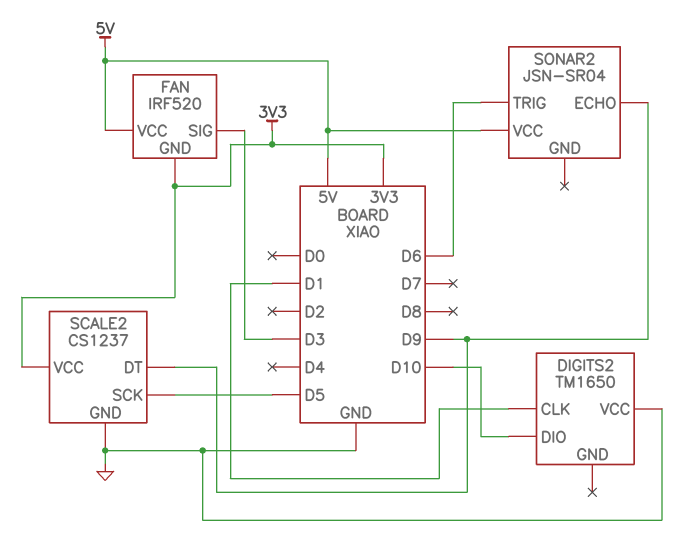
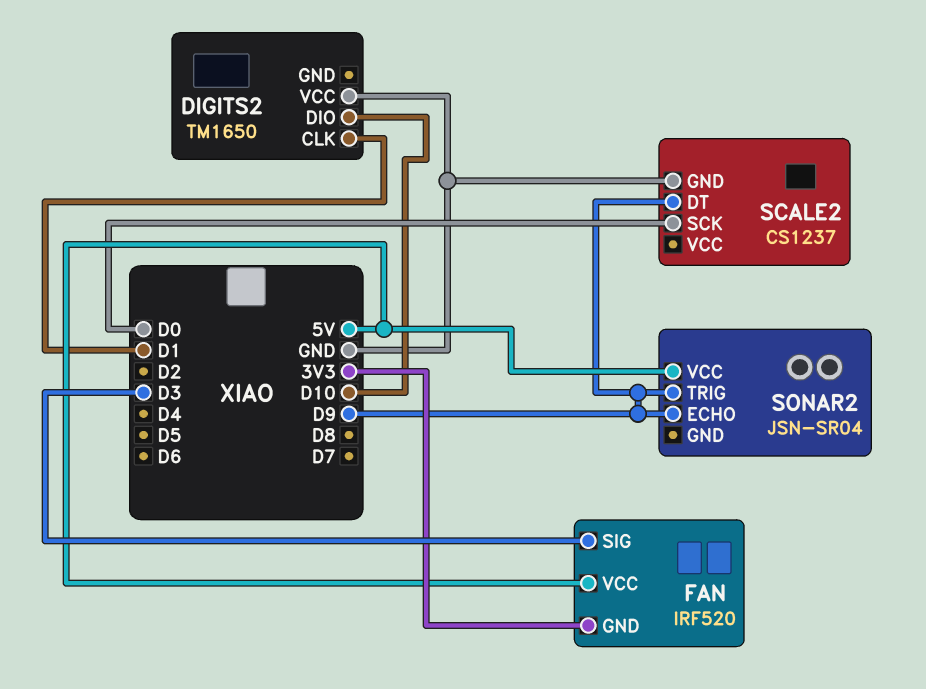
SCALE2 pin SCK: D5 -> D0
SCALE2 pin VCC: 3V3 -> none
SONAR2 pin TRIG: D6 -> D9

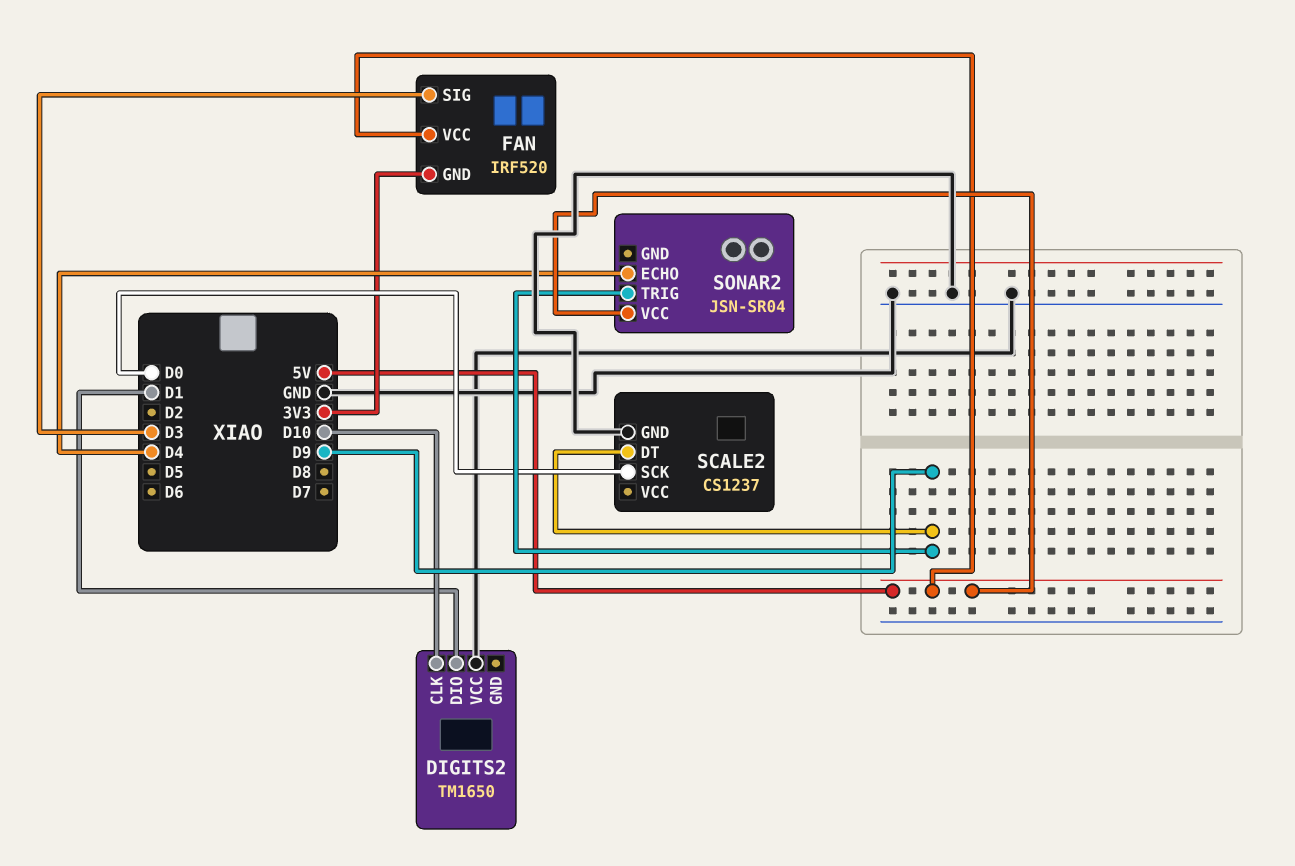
DIGITS2 pin CLK: D1 -> D10
DIGITS2 pin DIO: D10 -> D1
SONAR2 pin ECHO: D9 -> D4

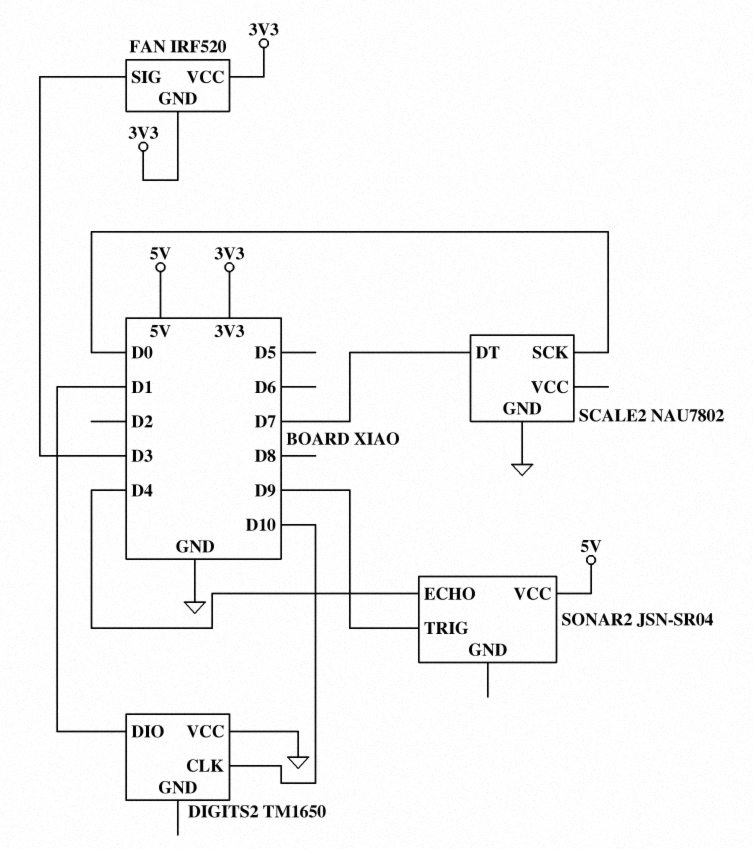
FAN pin VCC: 5V -> 3V3
SCALE2: CS1237 -> NAU7802
SCALE2 pin DT: D9 -> D7

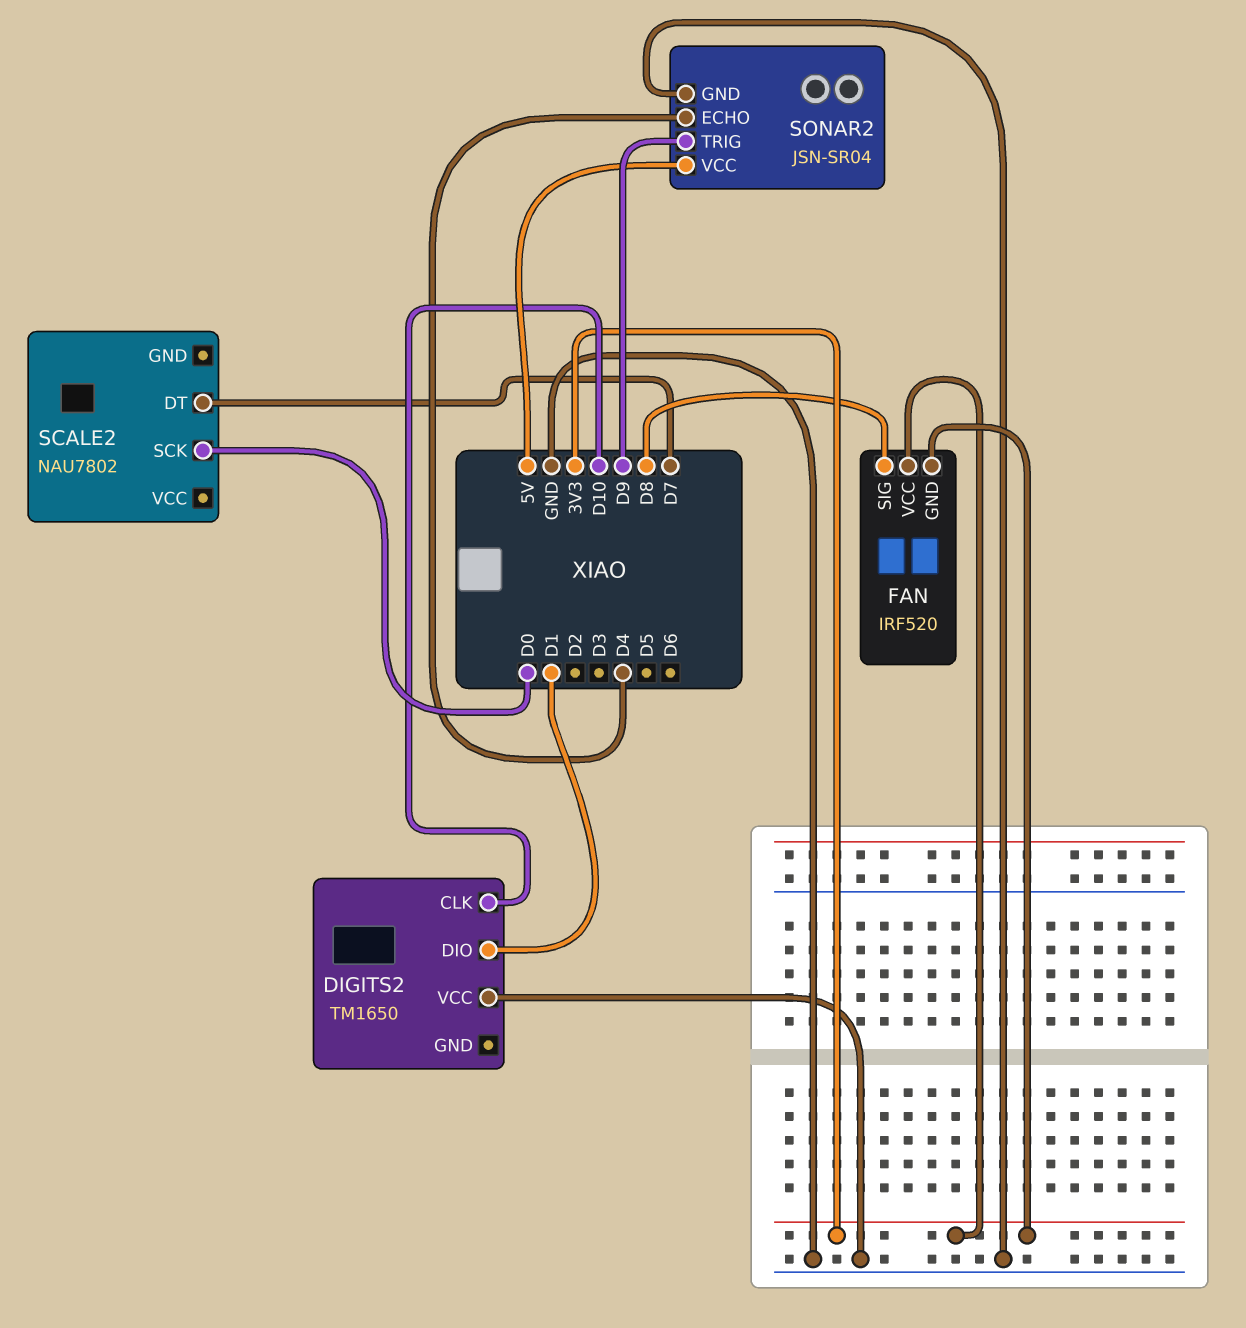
FAN pin SIG: D3 -> D8
SCALE2 pin GND: GND -> none
SONAR2 pin GND: none -> GND

